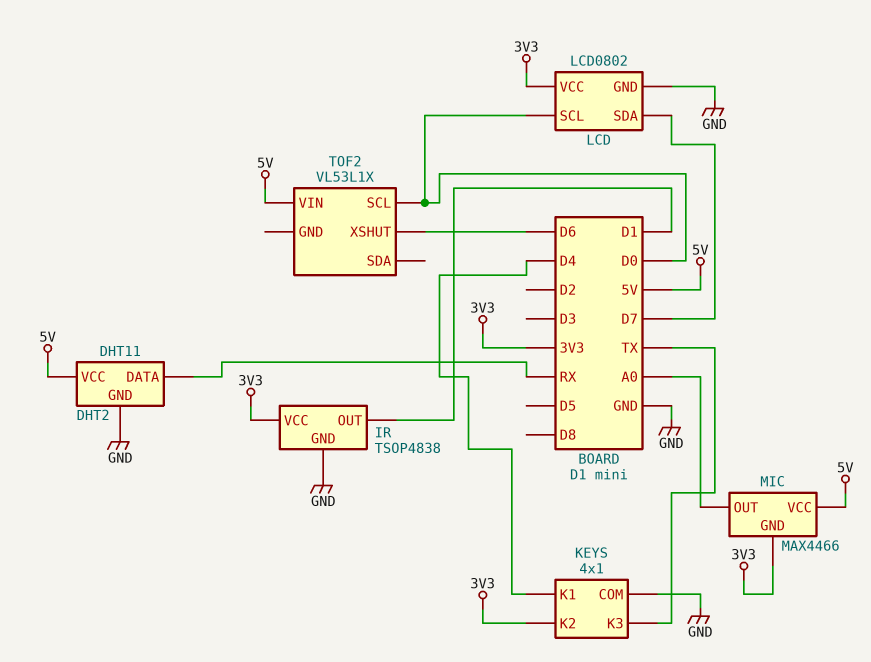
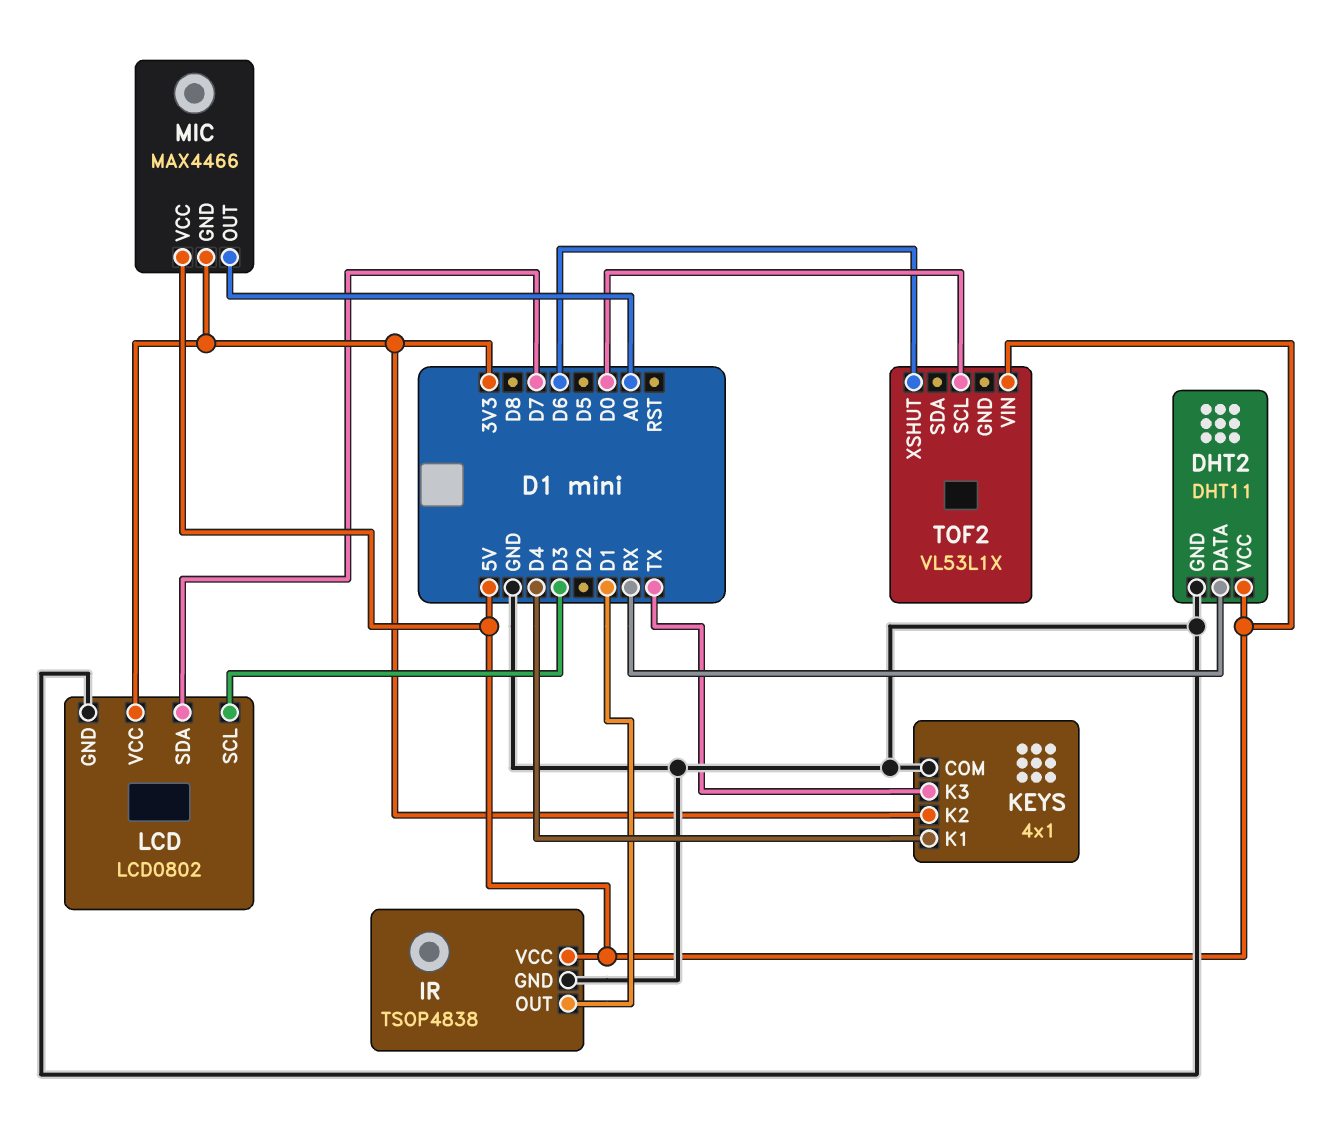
IR pin VCC: 3V3 -> 5V
LCD pin SCL: D0 -> D3

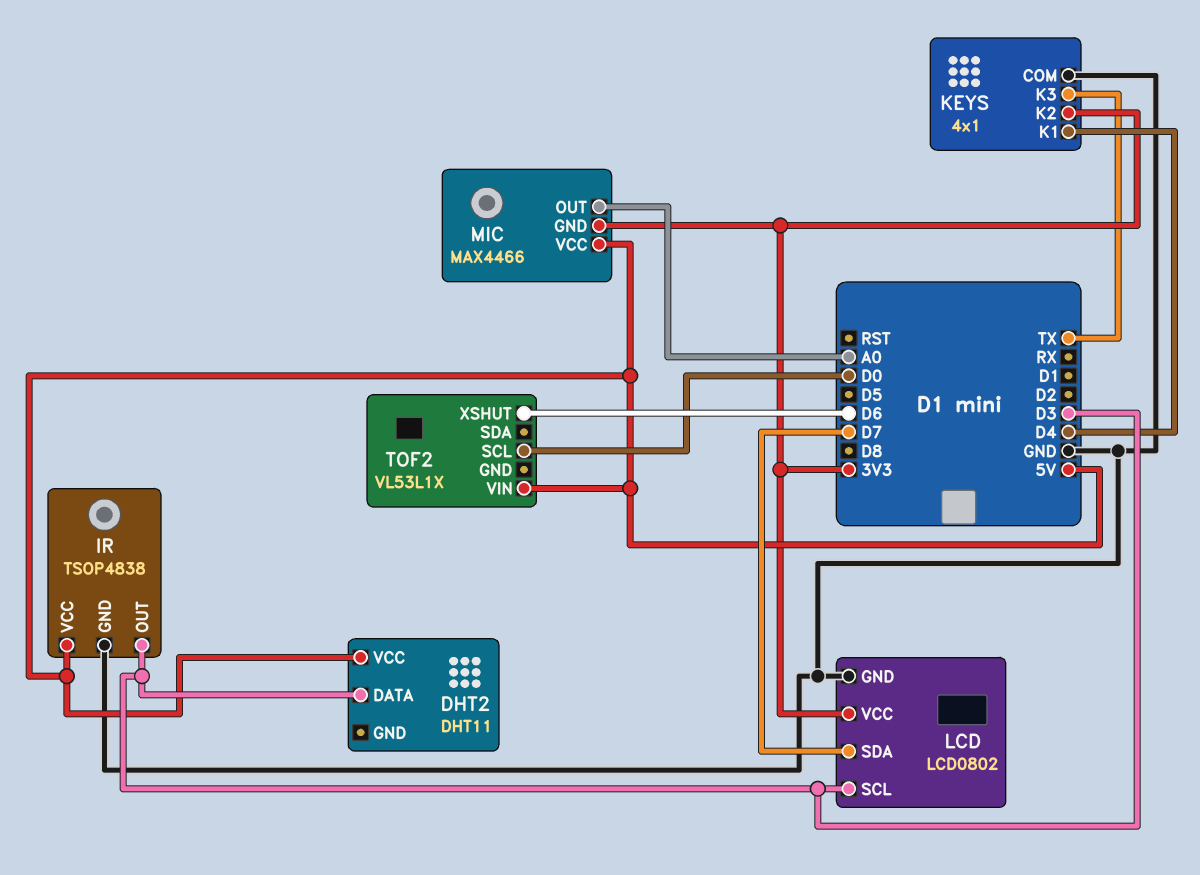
DHT2 pin DATA: RX -> D3
DHT2 pin GND: GND -> none
IR pin OUT: D1 -> D3

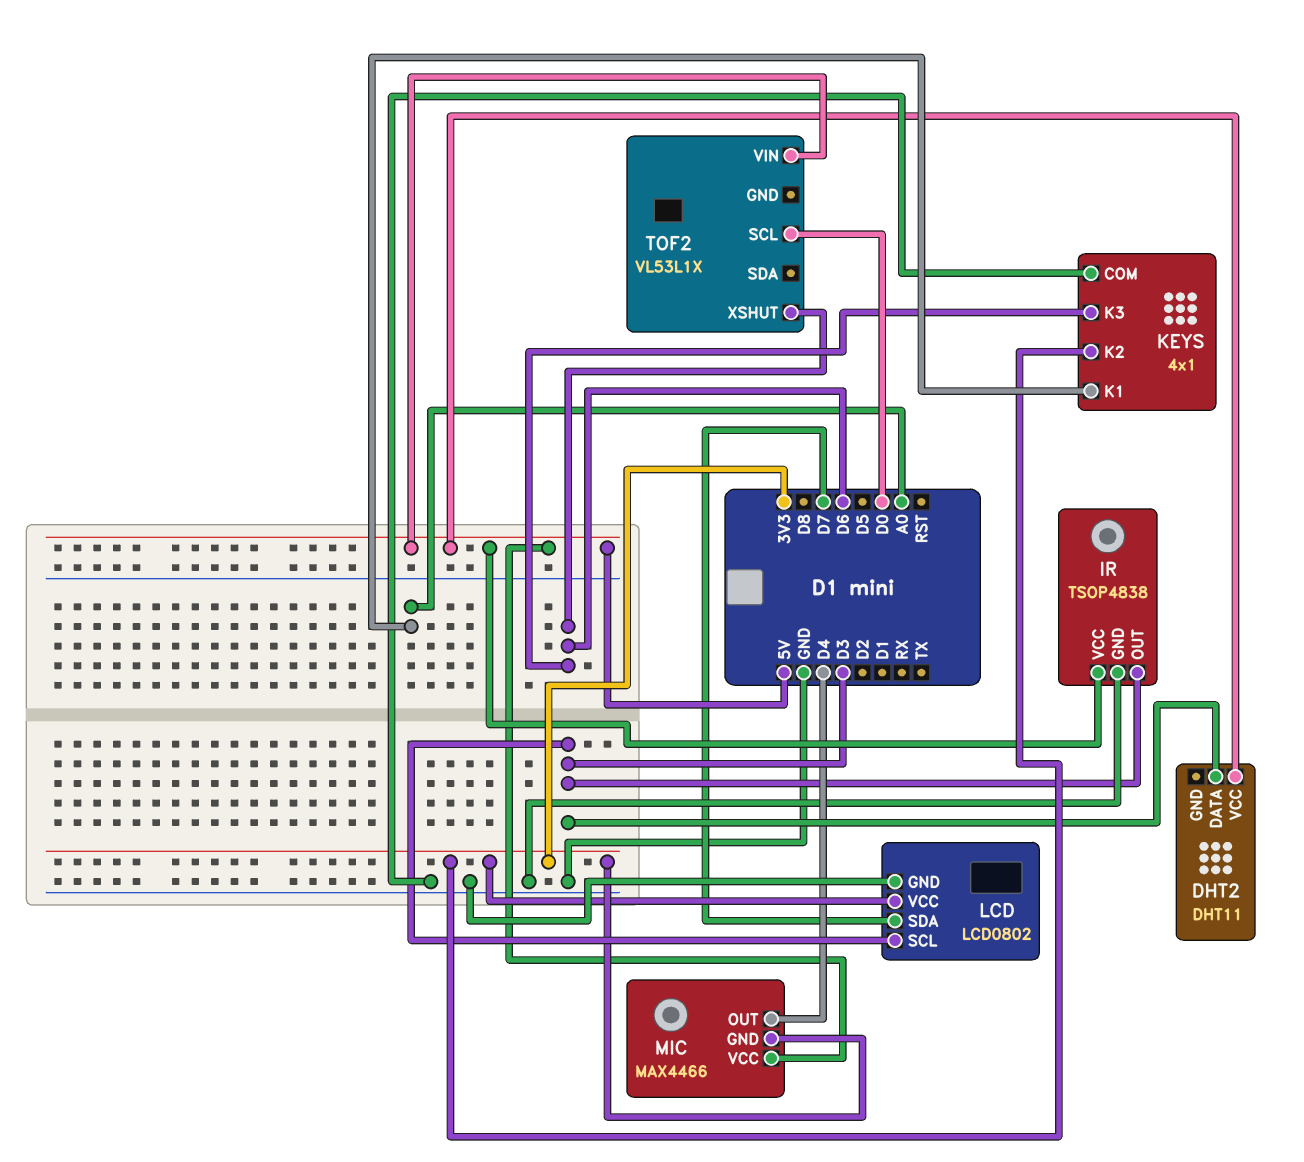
KEYS pin K1: D4 -> A0
KEYS pin K3: TX -> D6
MIC pin OUT: A0 -> D4

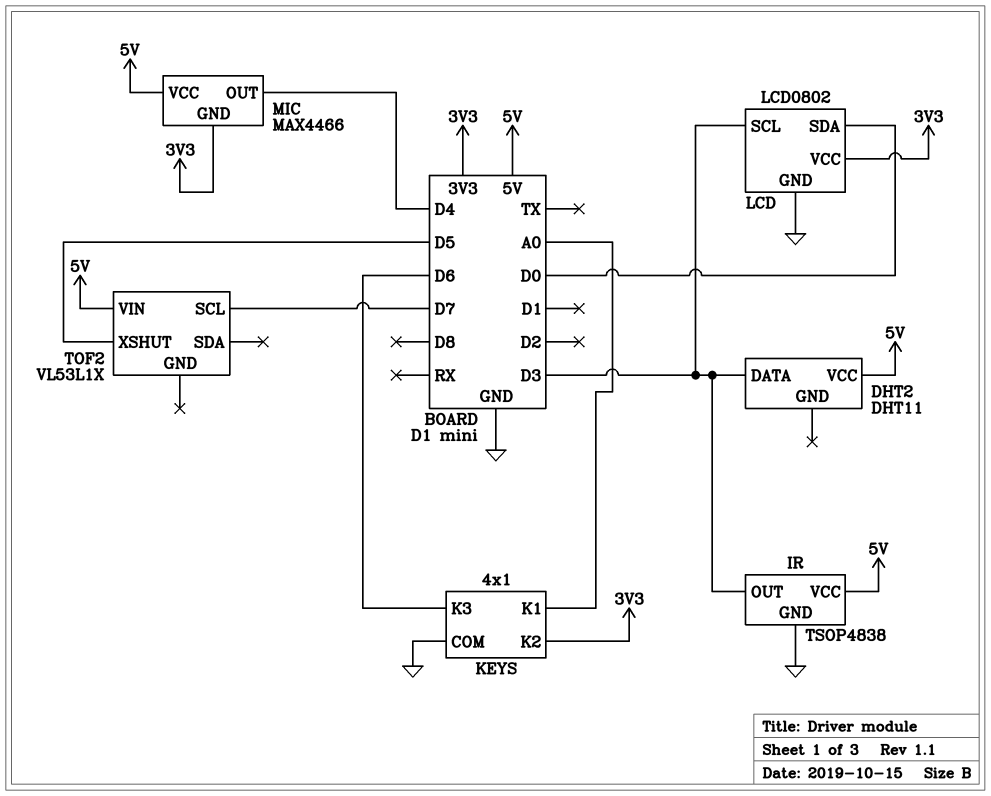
LCD pin SDA: D7 -> D0
TOF2 pin SCL: D0 -> D7
TOF2 pin XSHUT: D6 -> D5

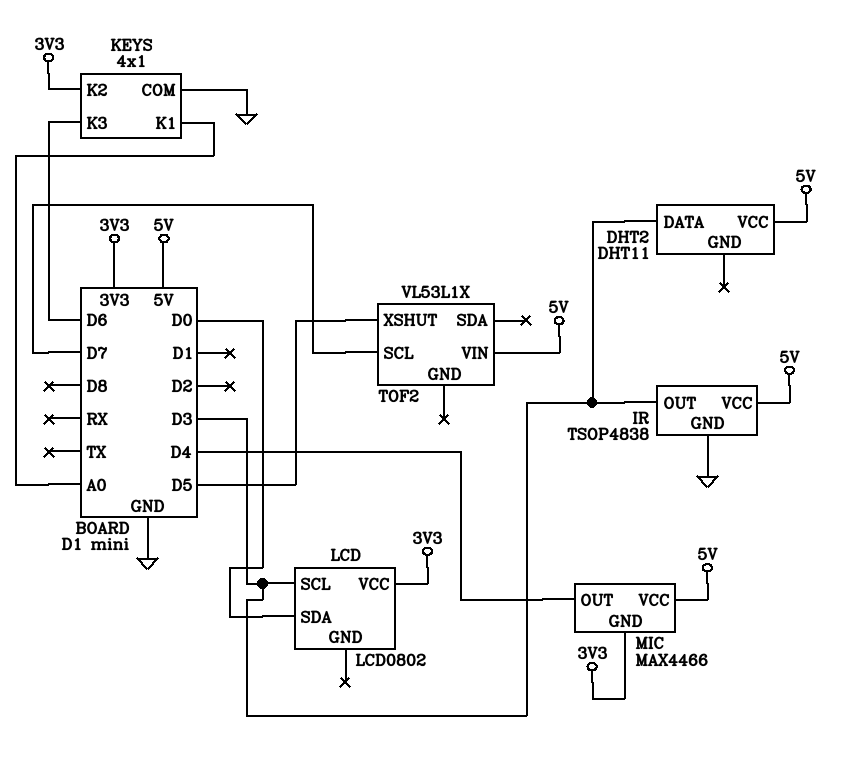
LCD pin GND: GND -> none

